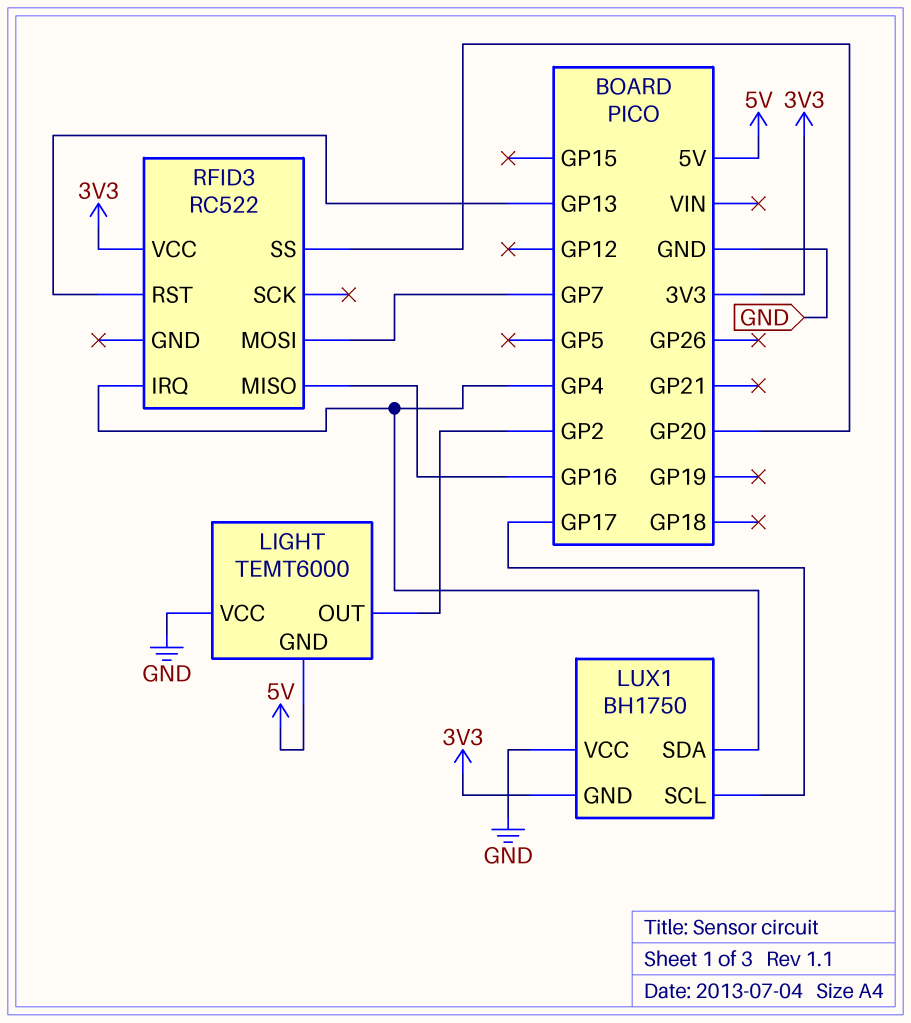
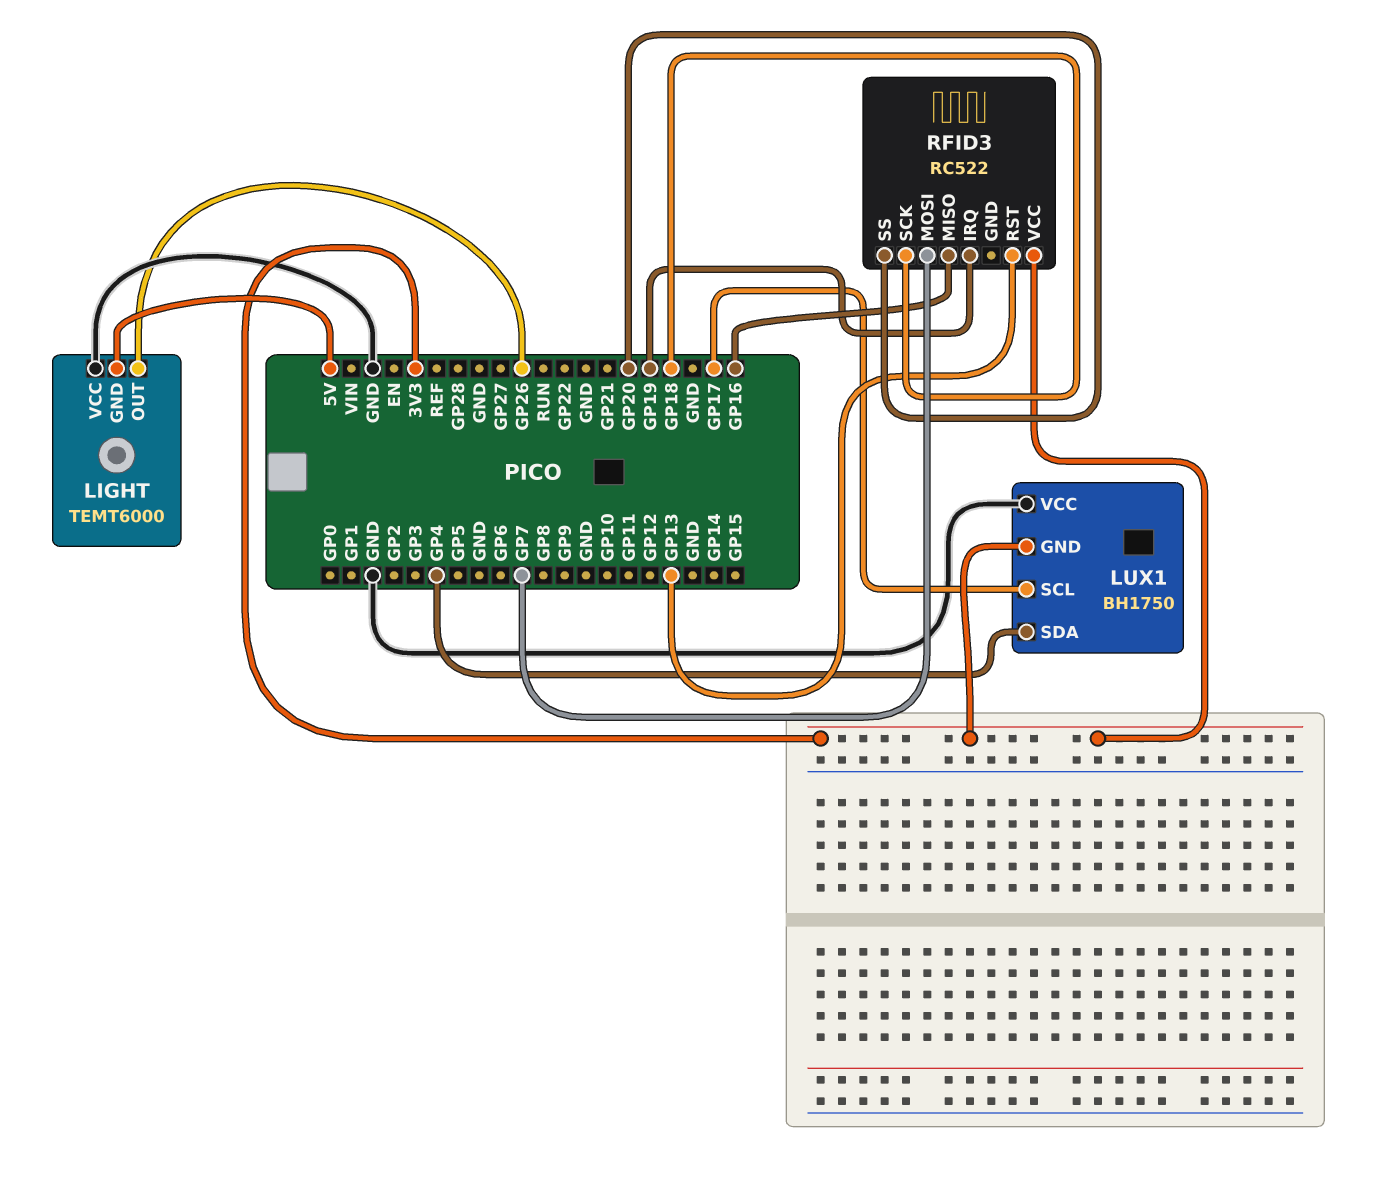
LIGHT pin OUT: GP2 -> GP26
RFID3 pin IRQ: GP4 -> GP19
RFID3 pin SCK: none -> GP18

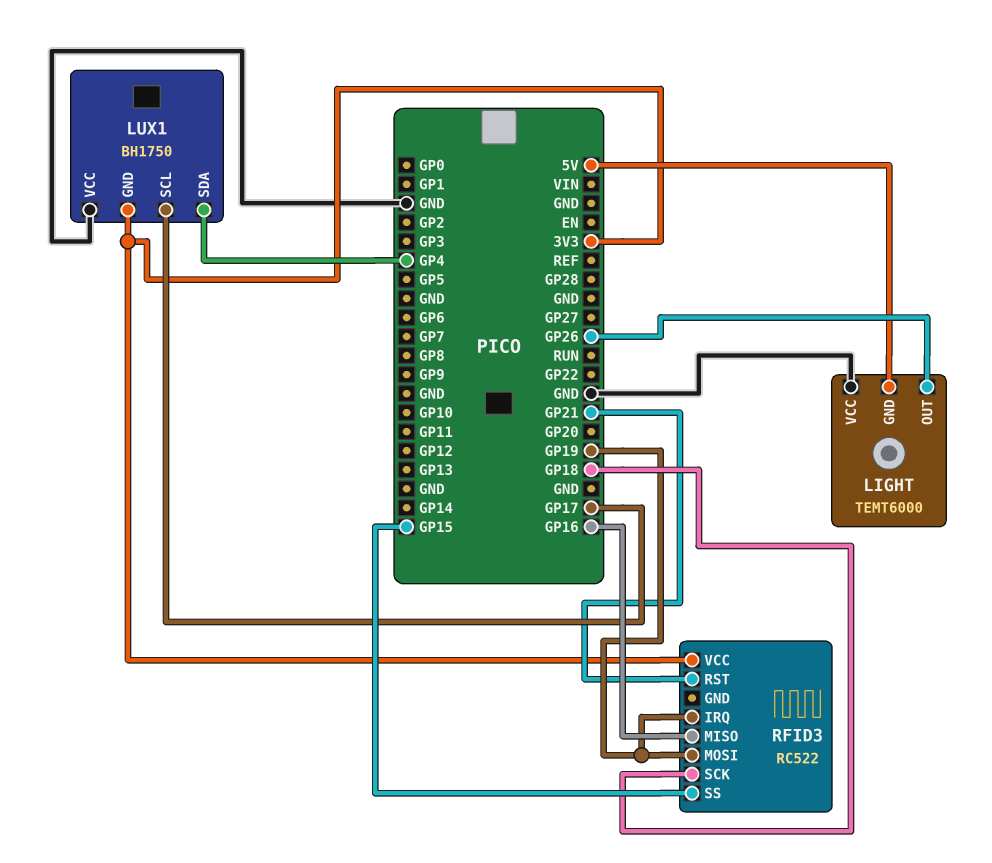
RFID3 pin MOSI: GP7 -> GP19
RFID3 pin RST: GP13 -> GP21
RFID3 pin SS: GP20 -> GP15

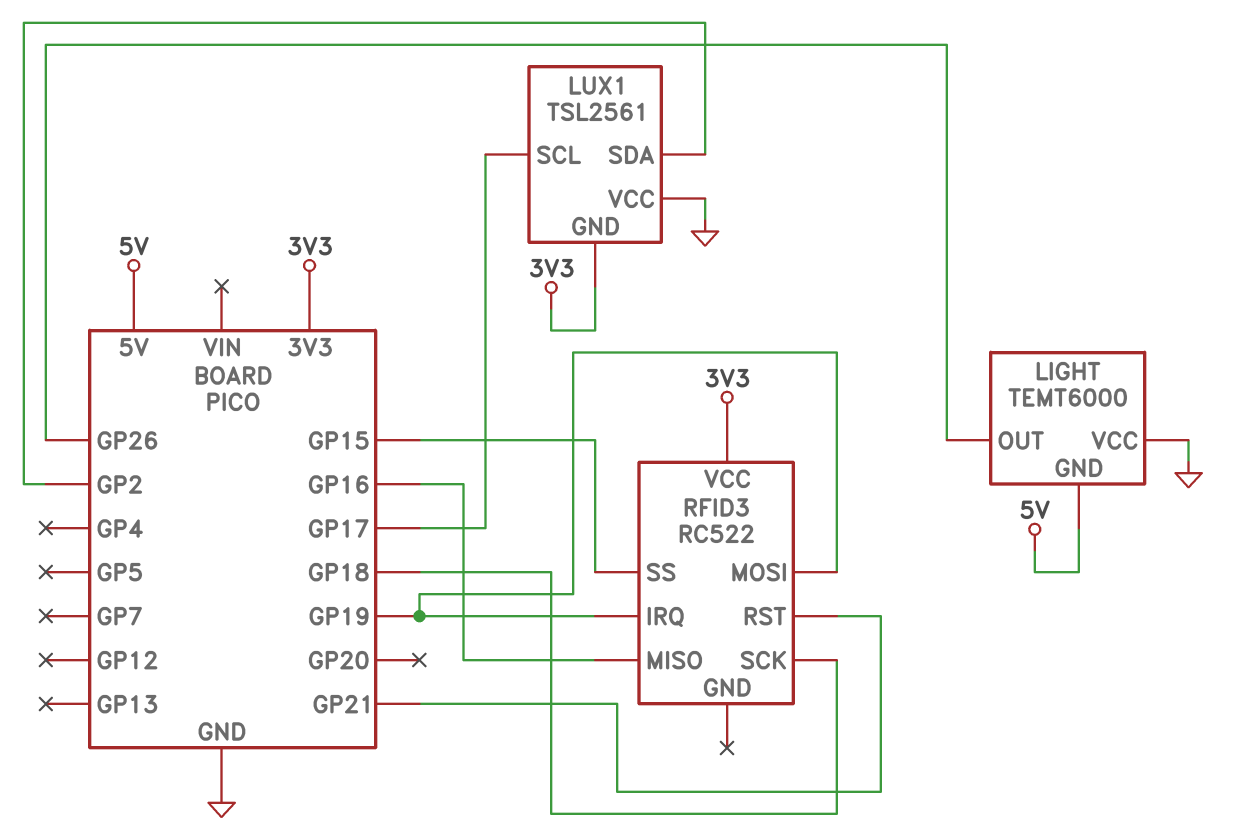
LUX1: BH1750 -> TSL2561
LUX1 pin SDA: GP4 -> GP2

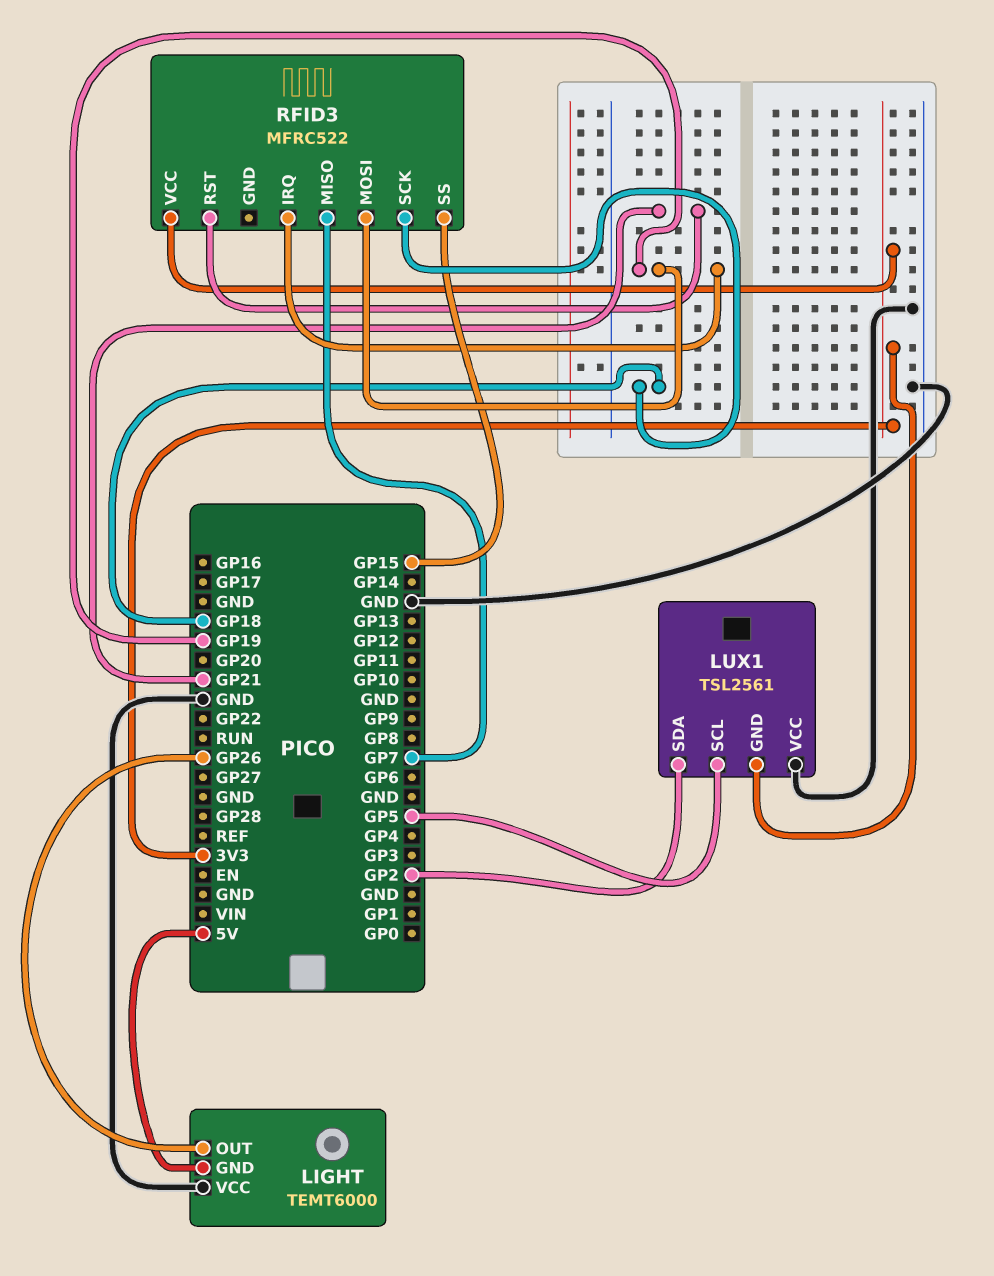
LUX1 pin SCL: GP17 -> GP5
RFID3: RC522 -> MFRC522
RFID3 pin MISO: GP16 -> GP7

